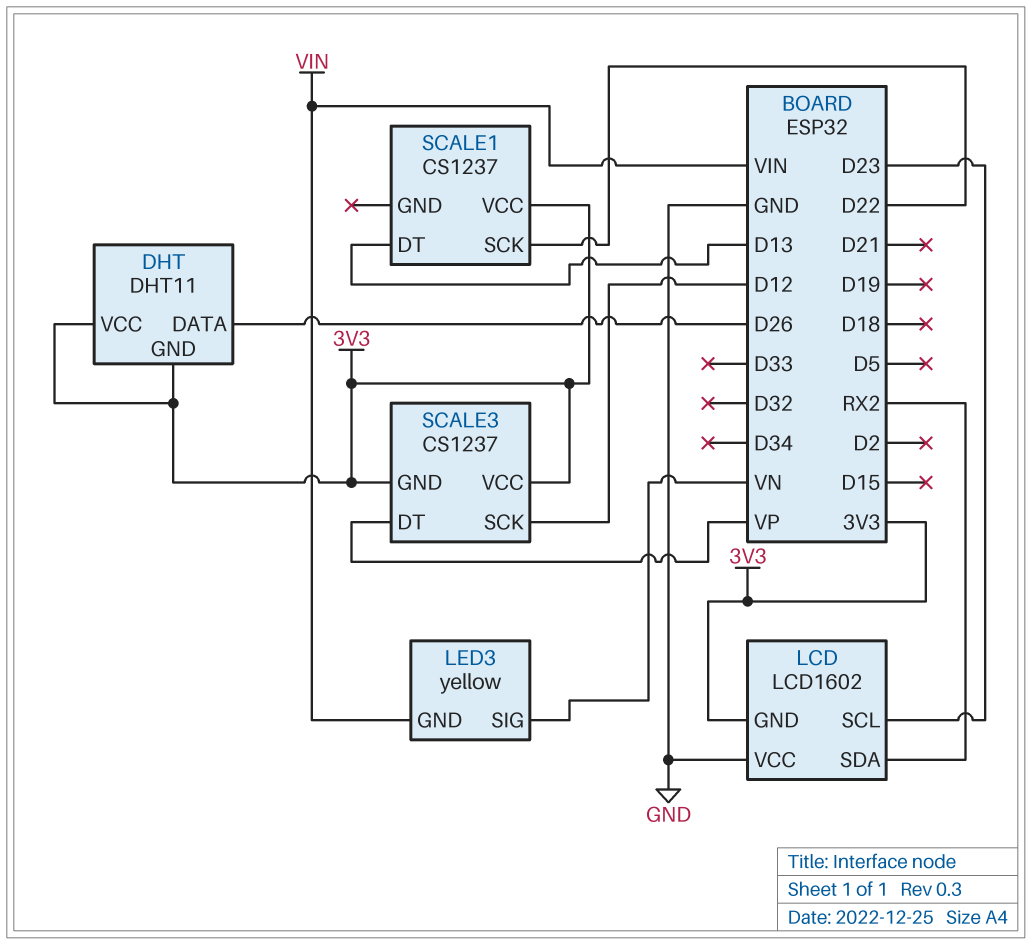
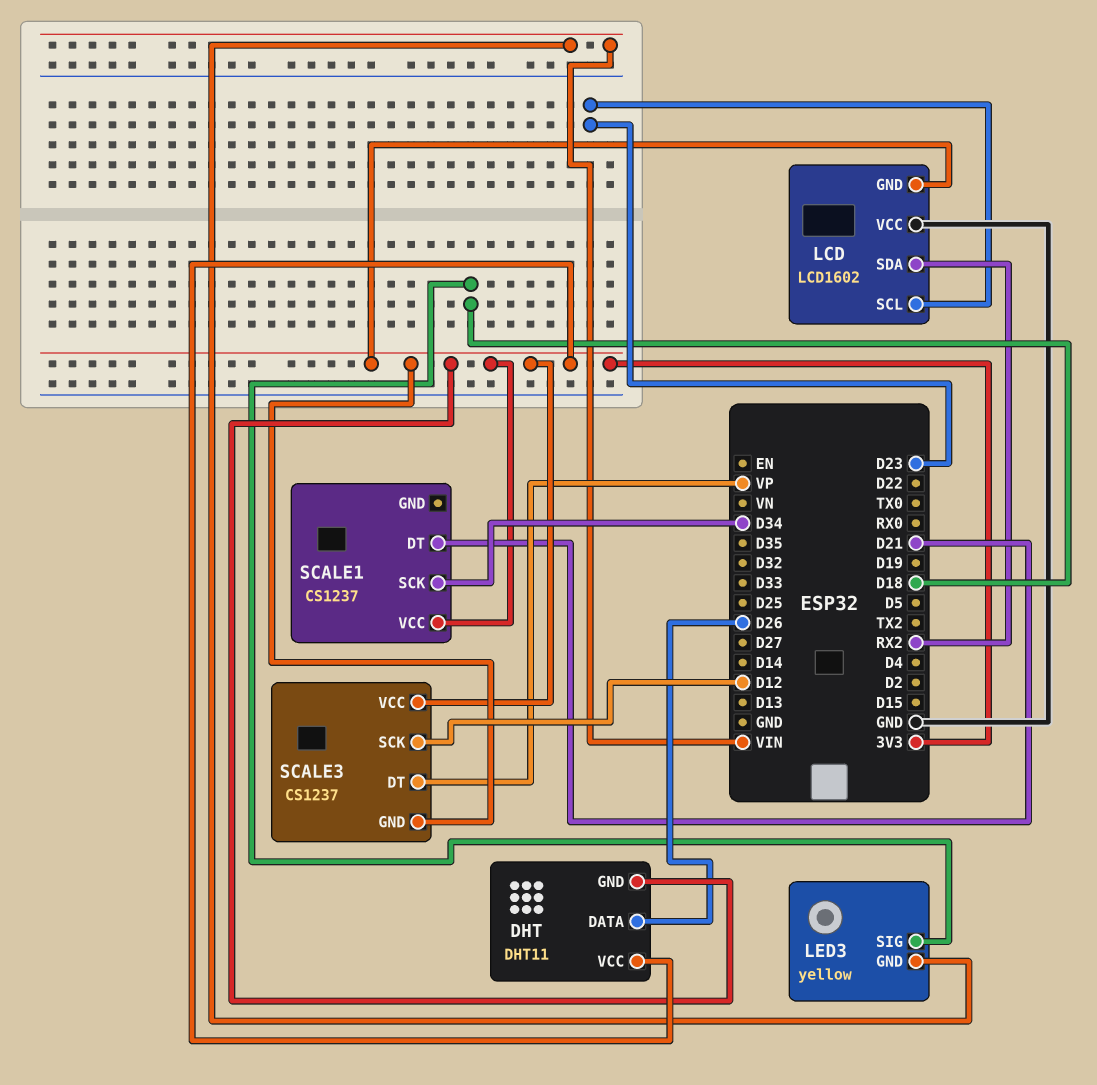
LED3 pin SIG: VN -> D18
SCALE1 pin DT: D13 -> D21
SCALE1 pin SCK: D22 -> D34

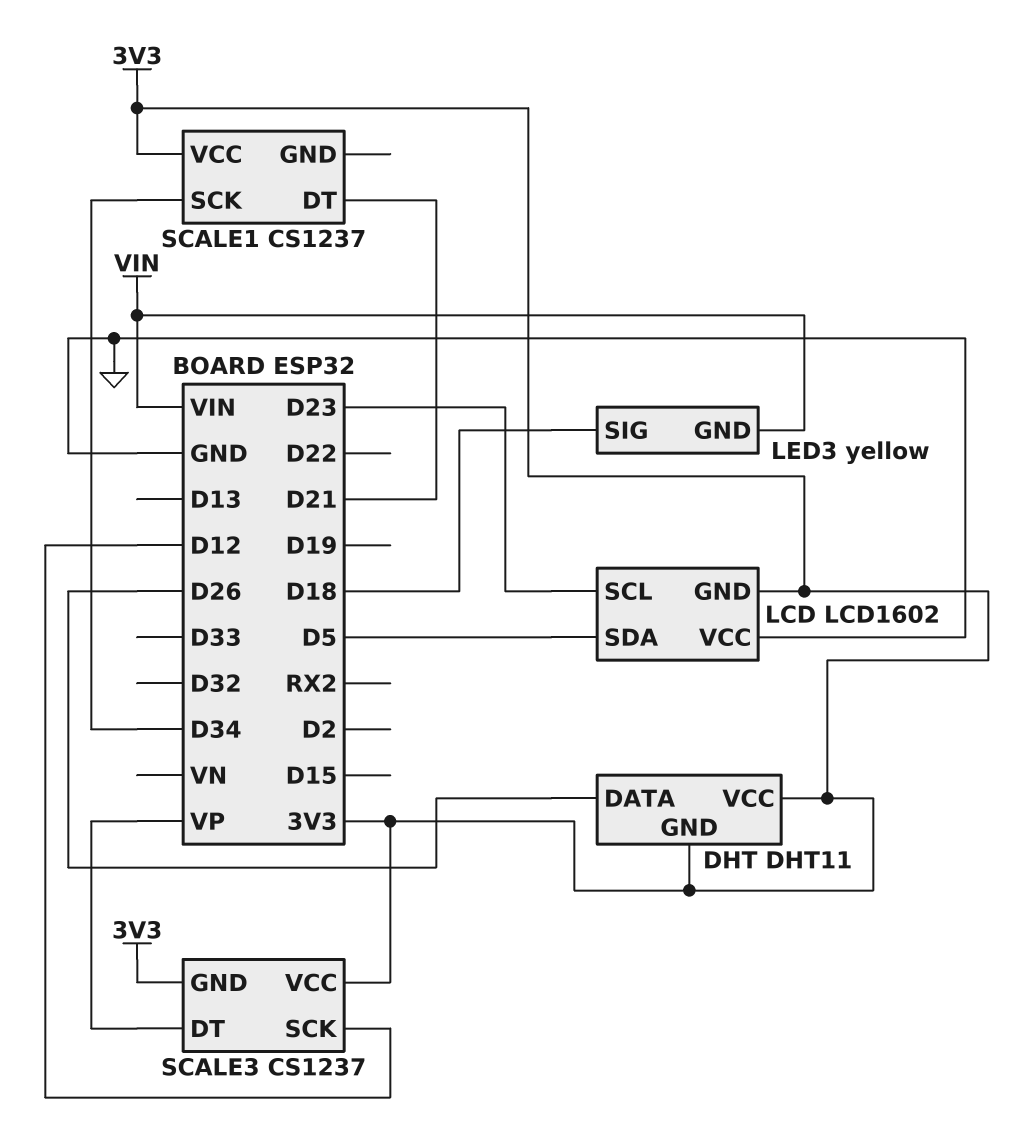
LCD pin SDA: RX2 -> D5

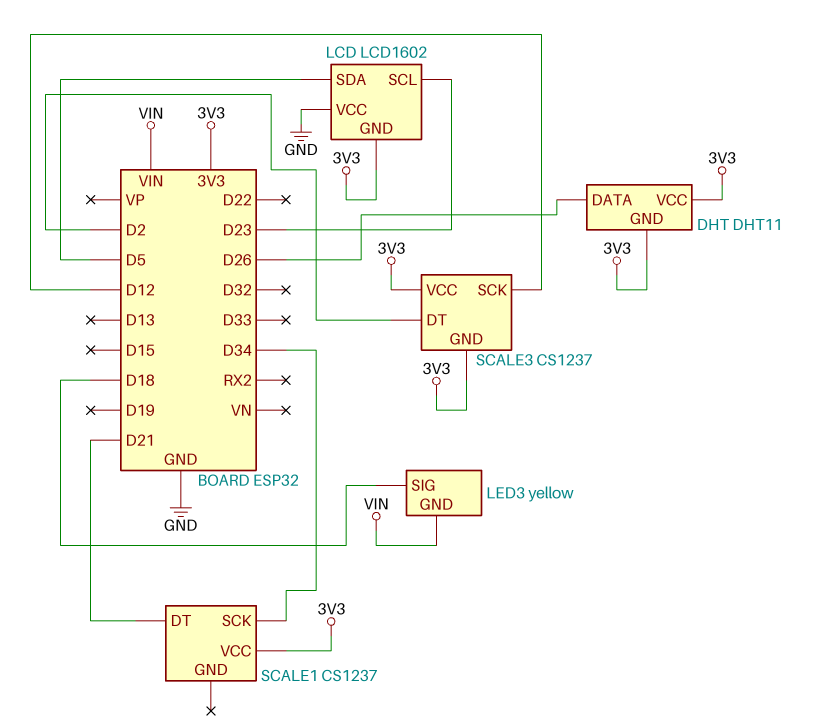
SCALE3 pin DT: VP -> D2

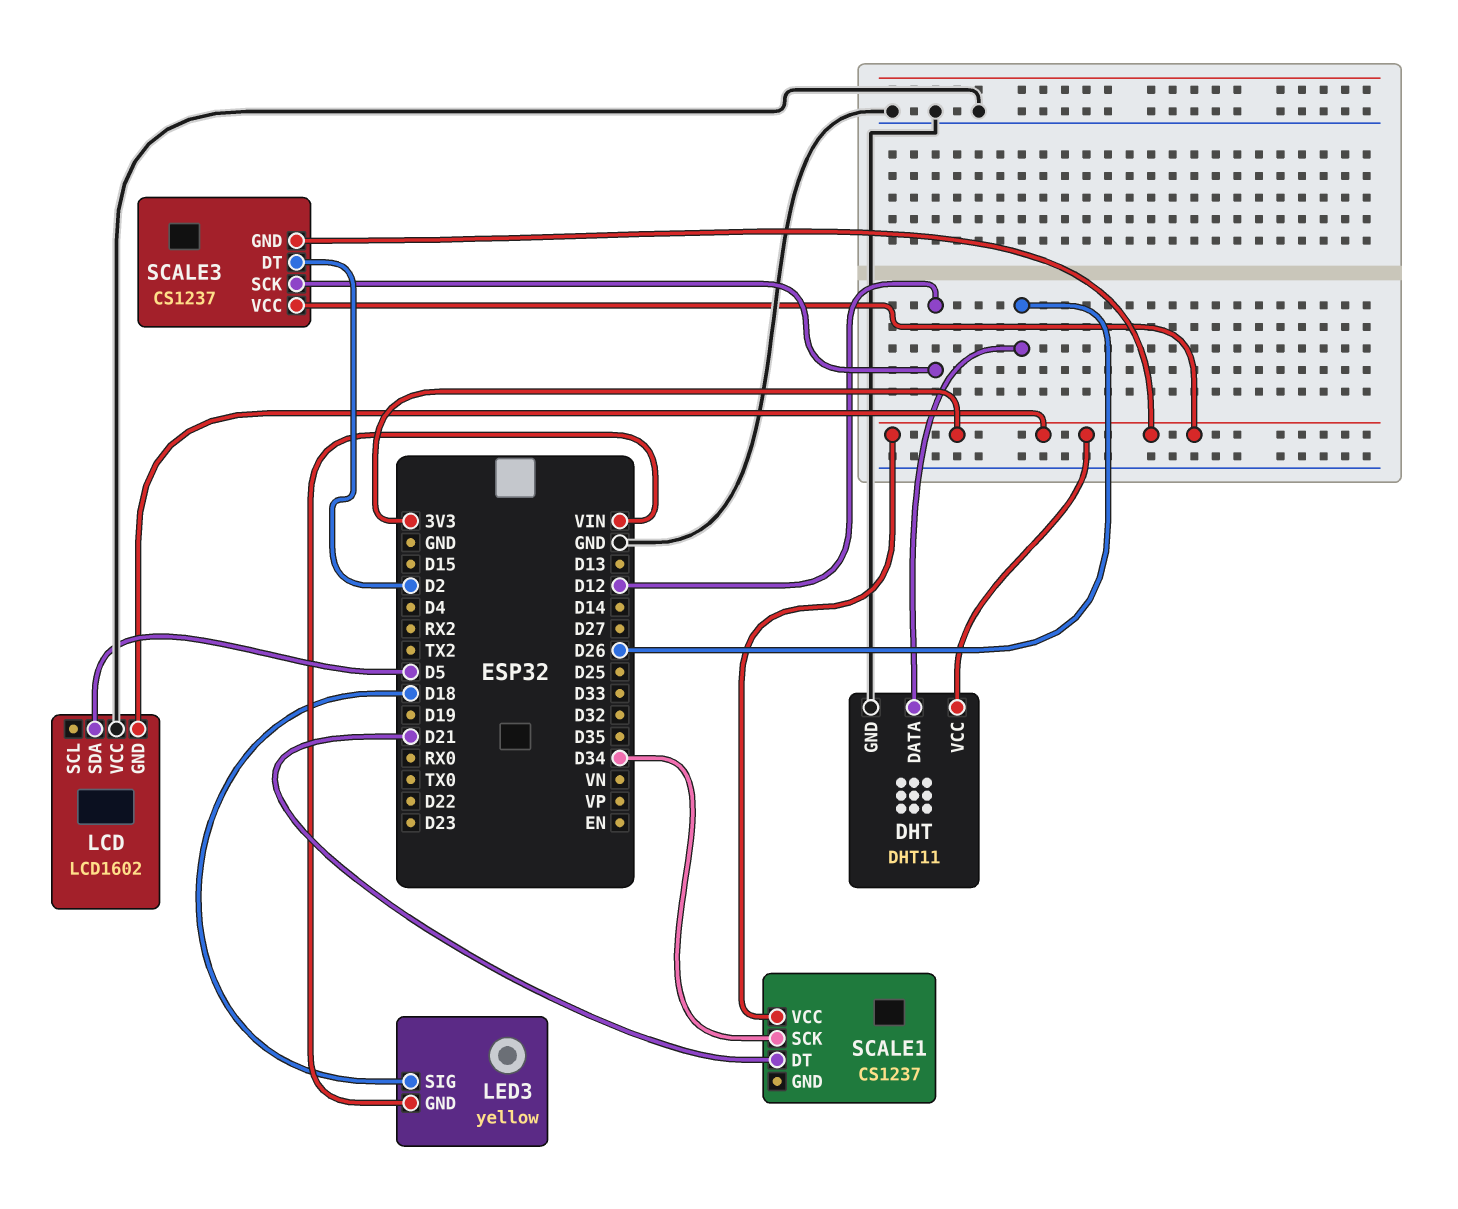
DHT pin GND: 3V3 -> GND
LCD pin SCL: D23 -> none

